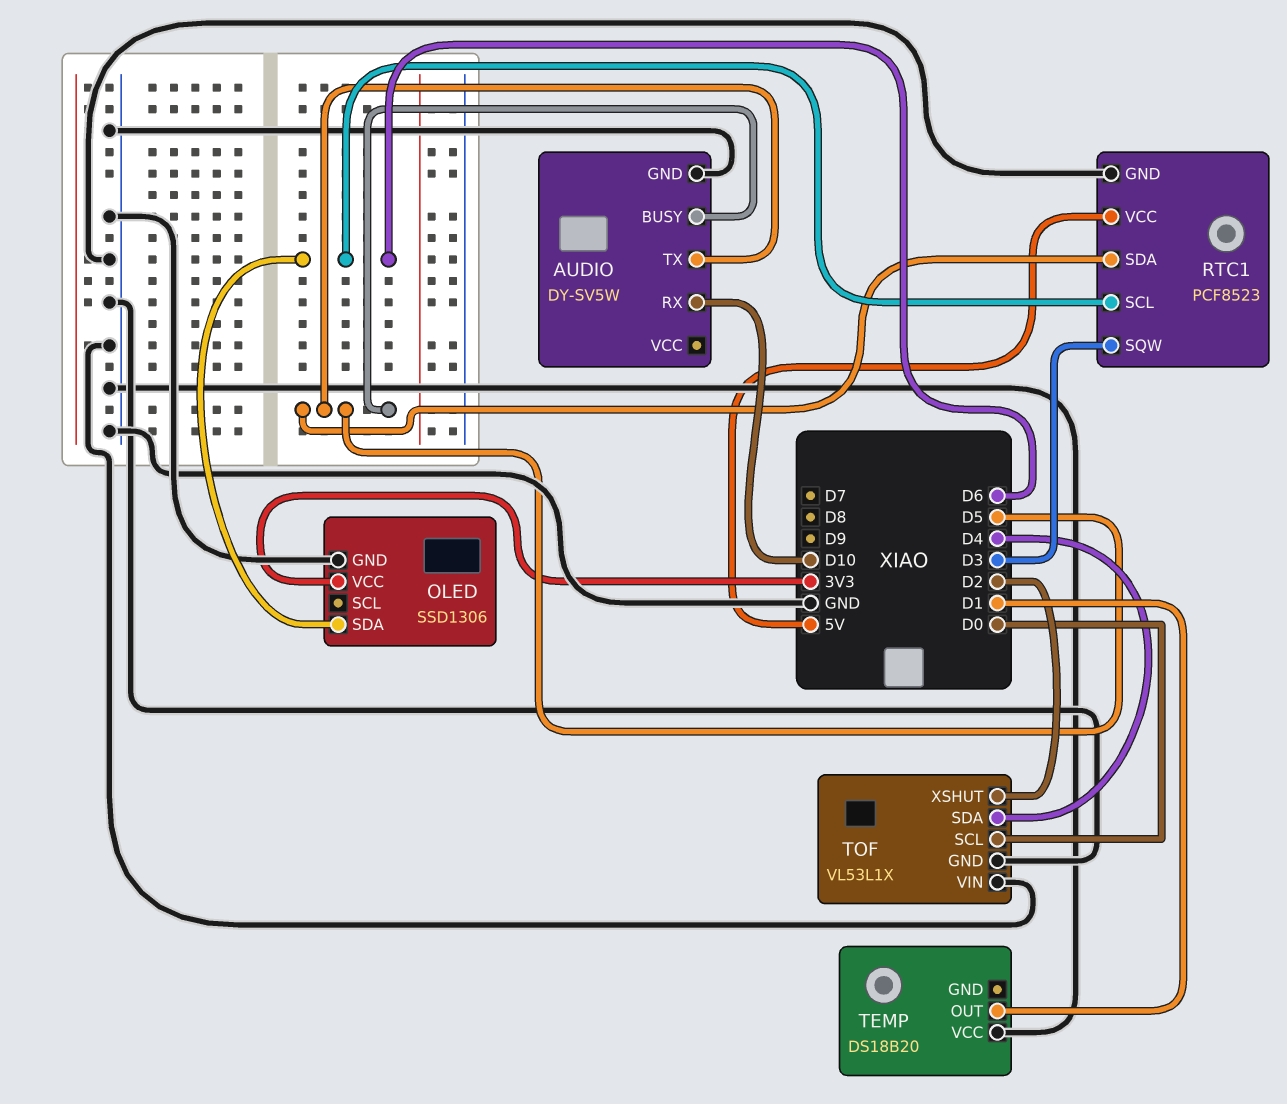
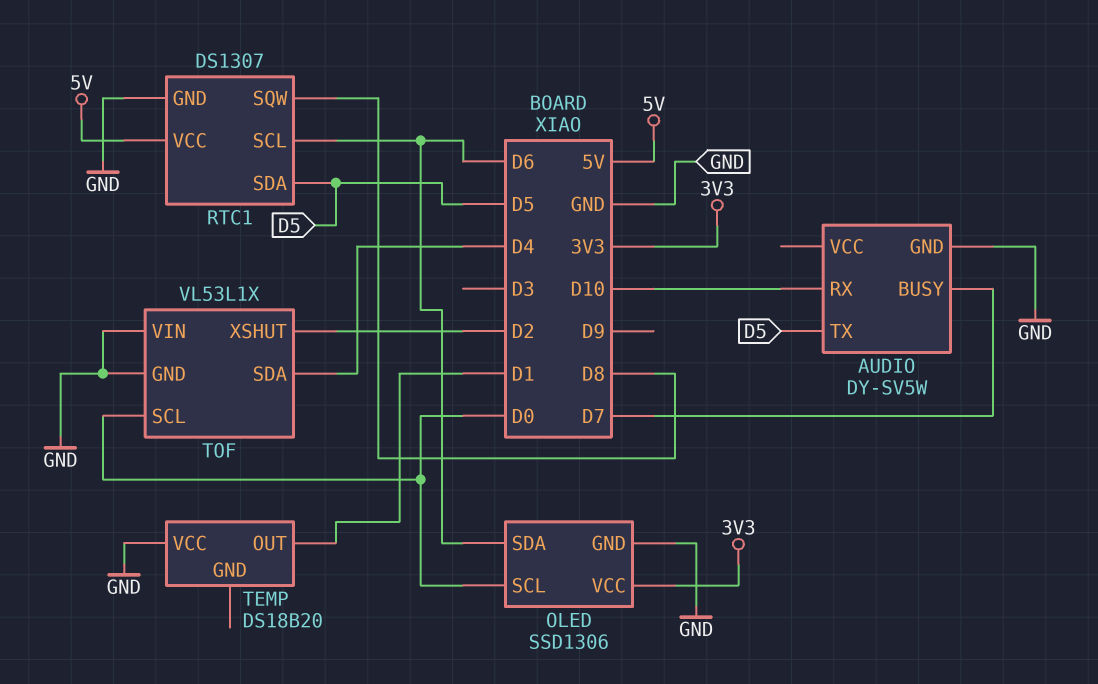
AUDIO pin BUSY: D5 -> D7
OLED pin SCL: none -> D0
RTC1: PCF8523 -> DS1307
RTC1 pin SQW: D3 -> D8

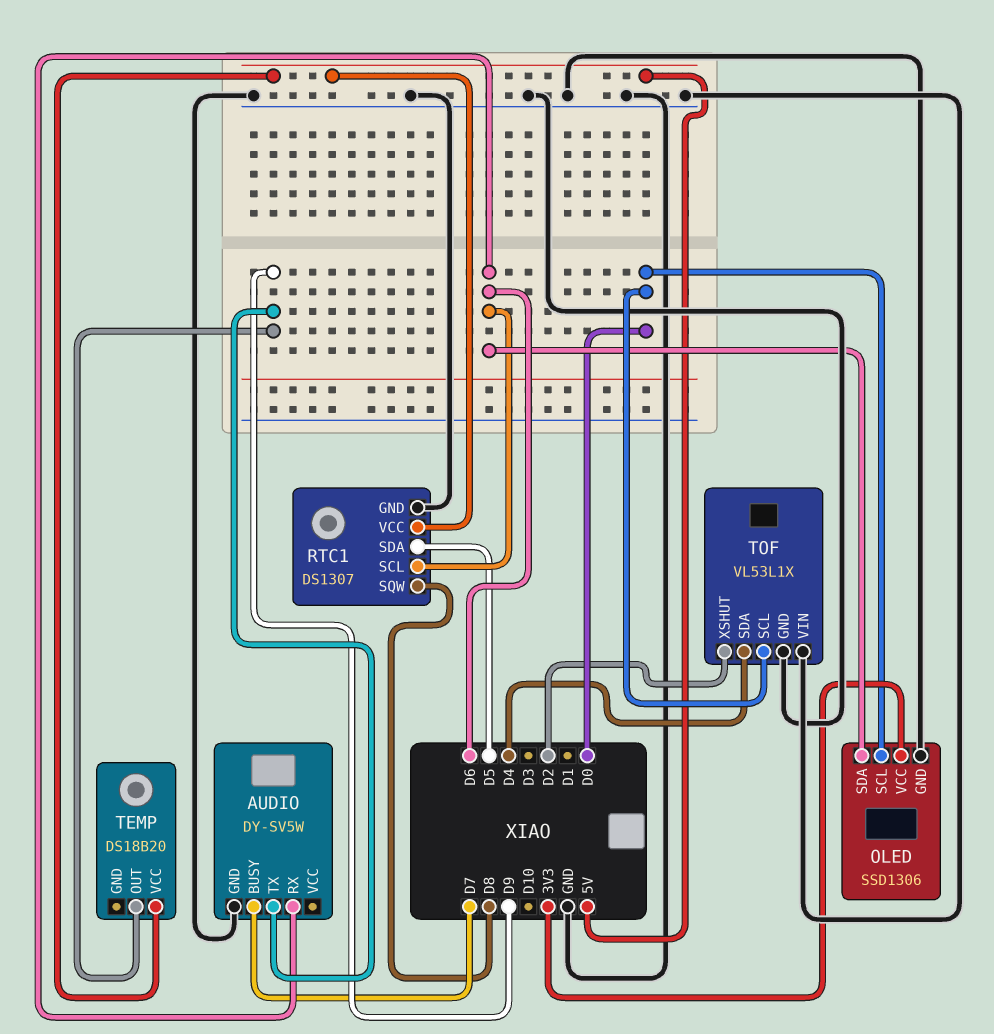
AUDIO pin RX: D10 -> D6
AUDIO pin TX: D5 -> D9
TEMP pin OUT: D1 -> D9
TEMP pin VCC: GND -> 5V

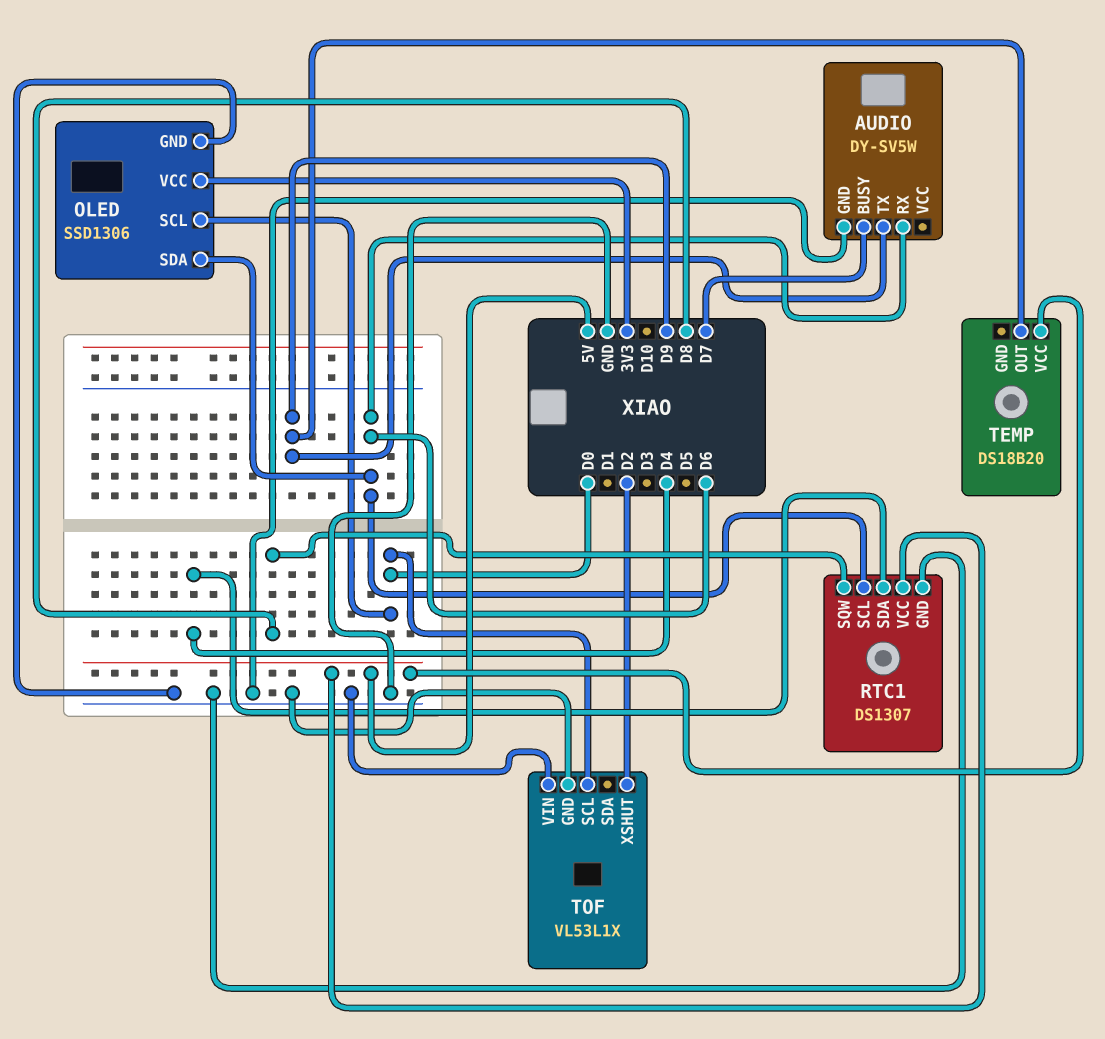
RTC1 pin SDA: D5 -> D4
TOF pin SDA: D4 -> none

